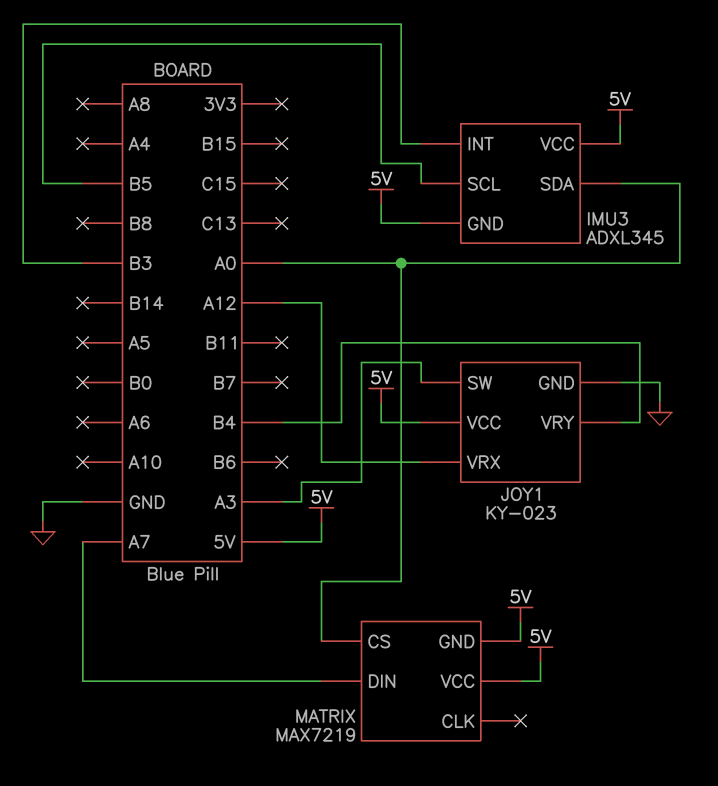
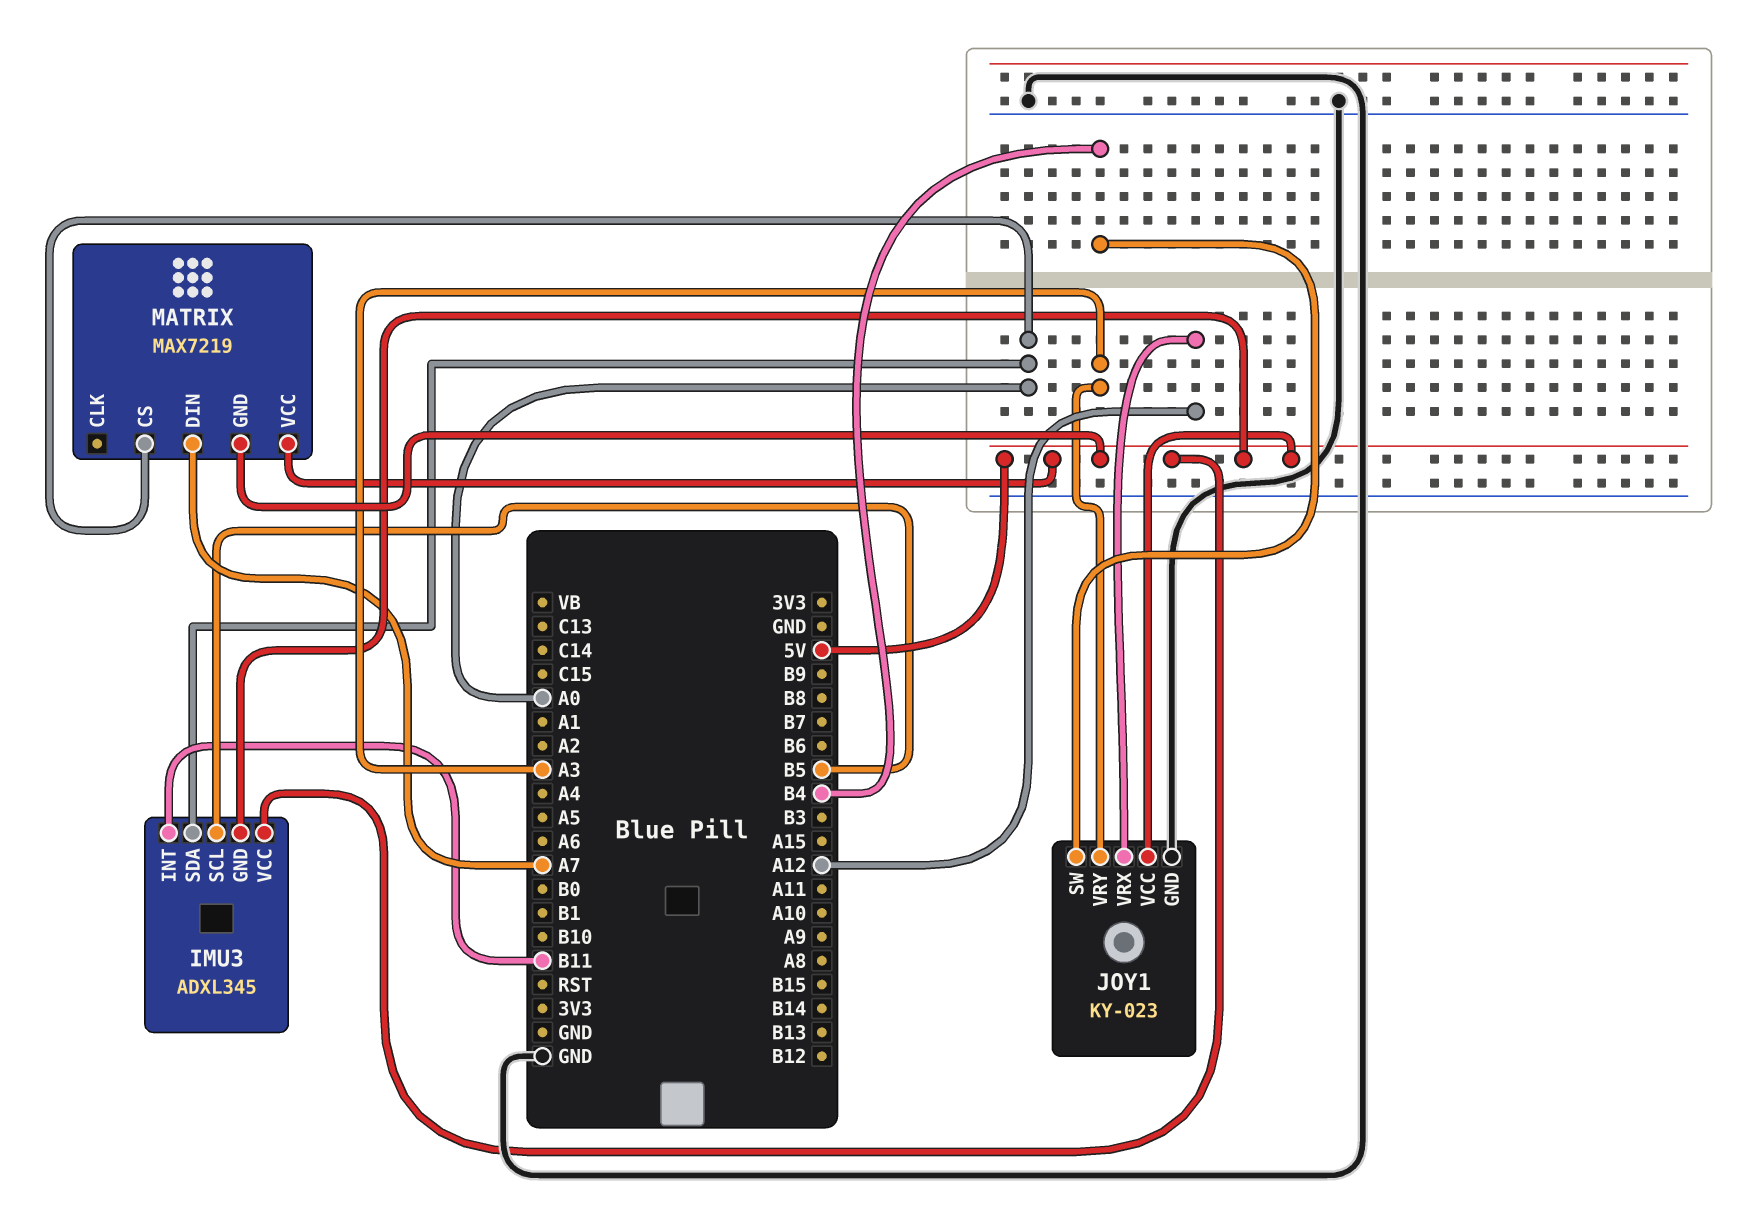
IMU3 pin INT: B3 -> B11
JOY1 pin SW: A3 -> B4
JOY1 pin VRY: B4 -> A3

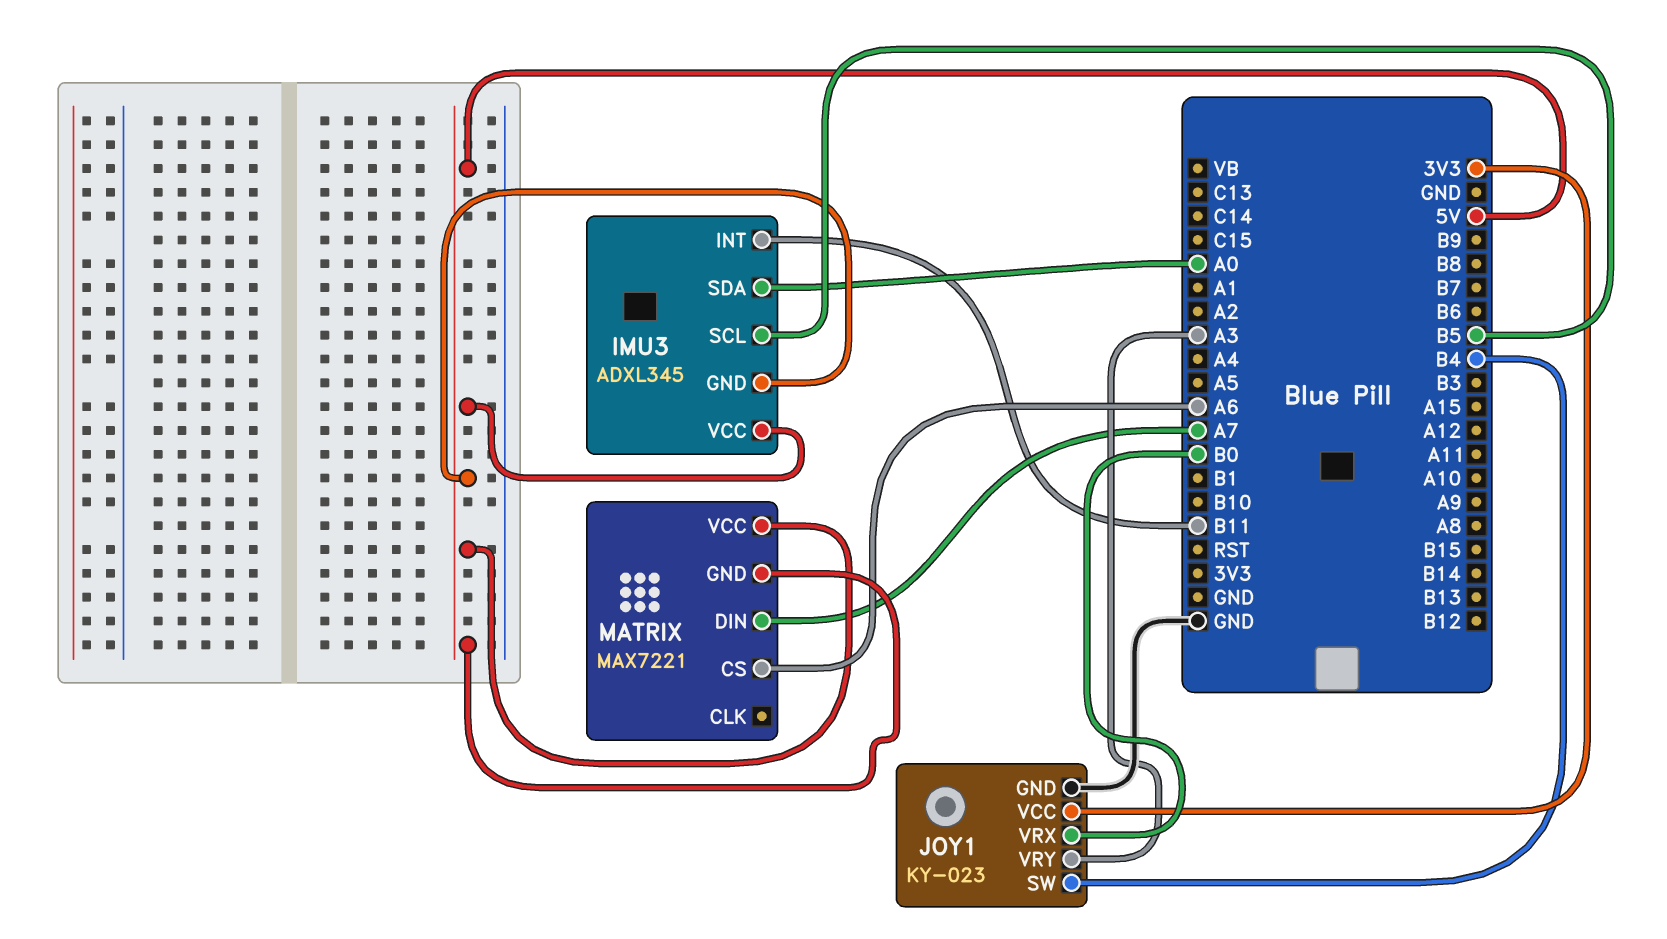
JOY1 pin VCC: 5V -> 3V3
JOY1 pin VRX: A12 -> B0
MATRIX: MAX7219 -> MAX7221
MATRIX pin CS: A0 -> A6

